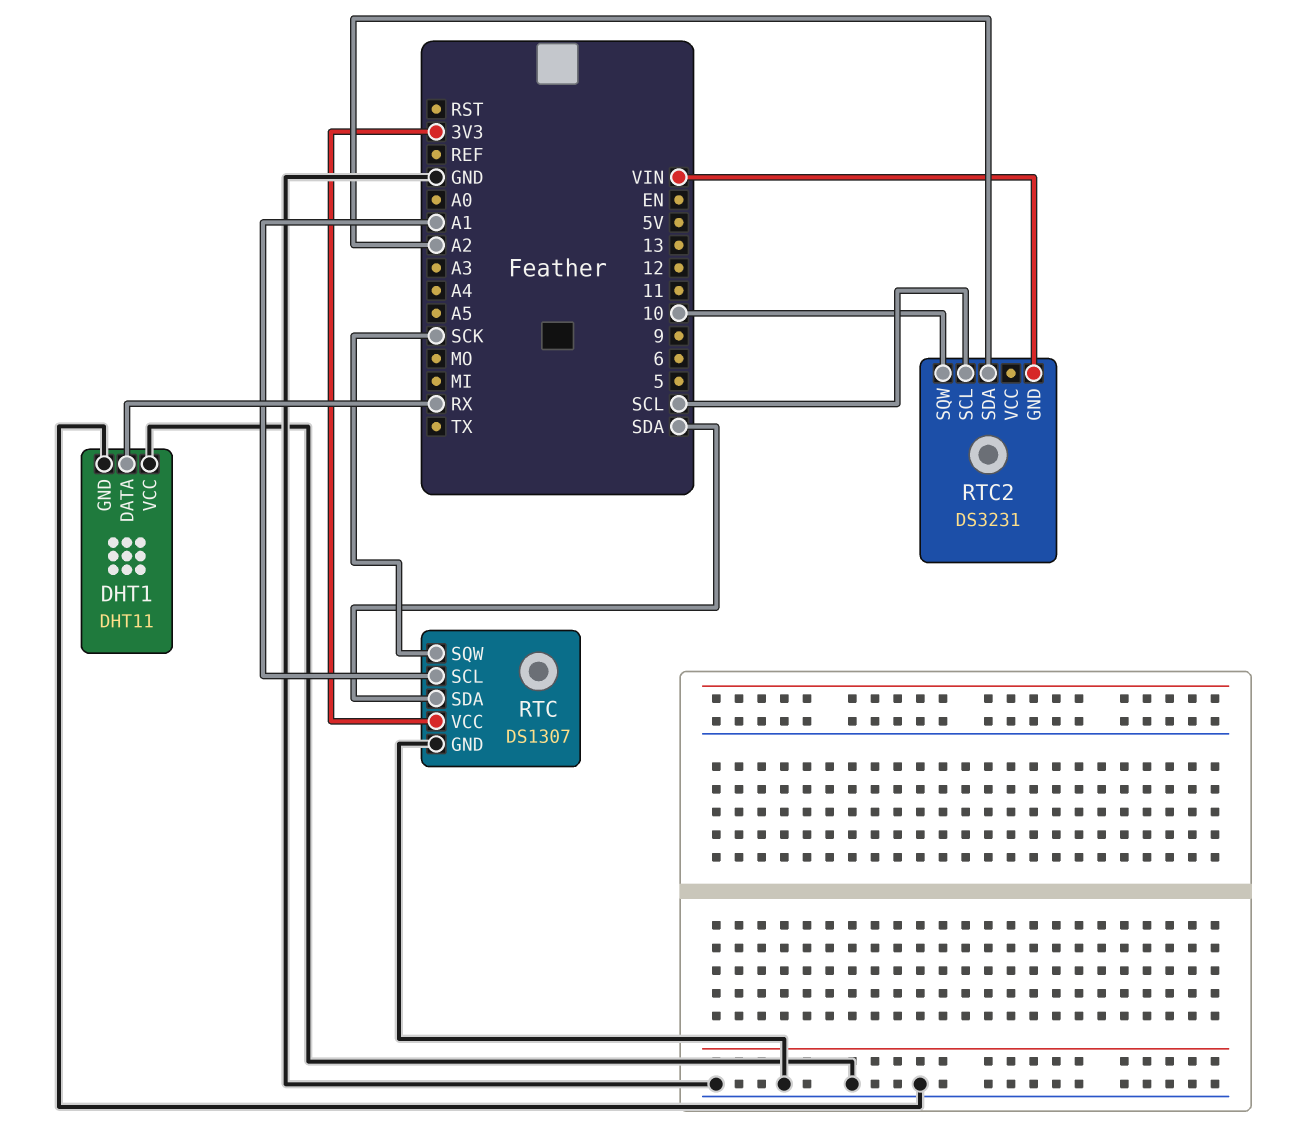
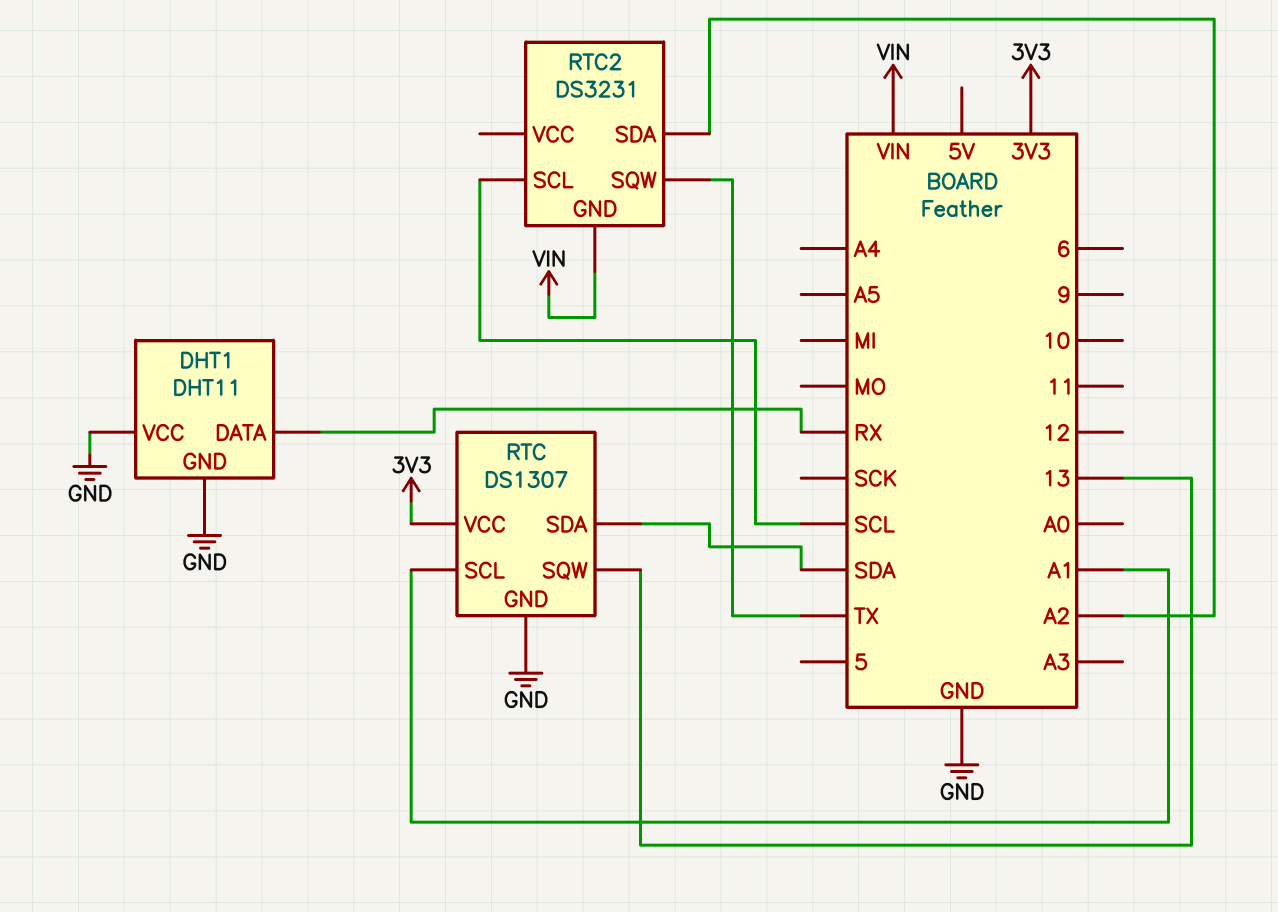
RTC pin SQW: SCK -> 13
RTC2 pin SQW: 10 -> TX

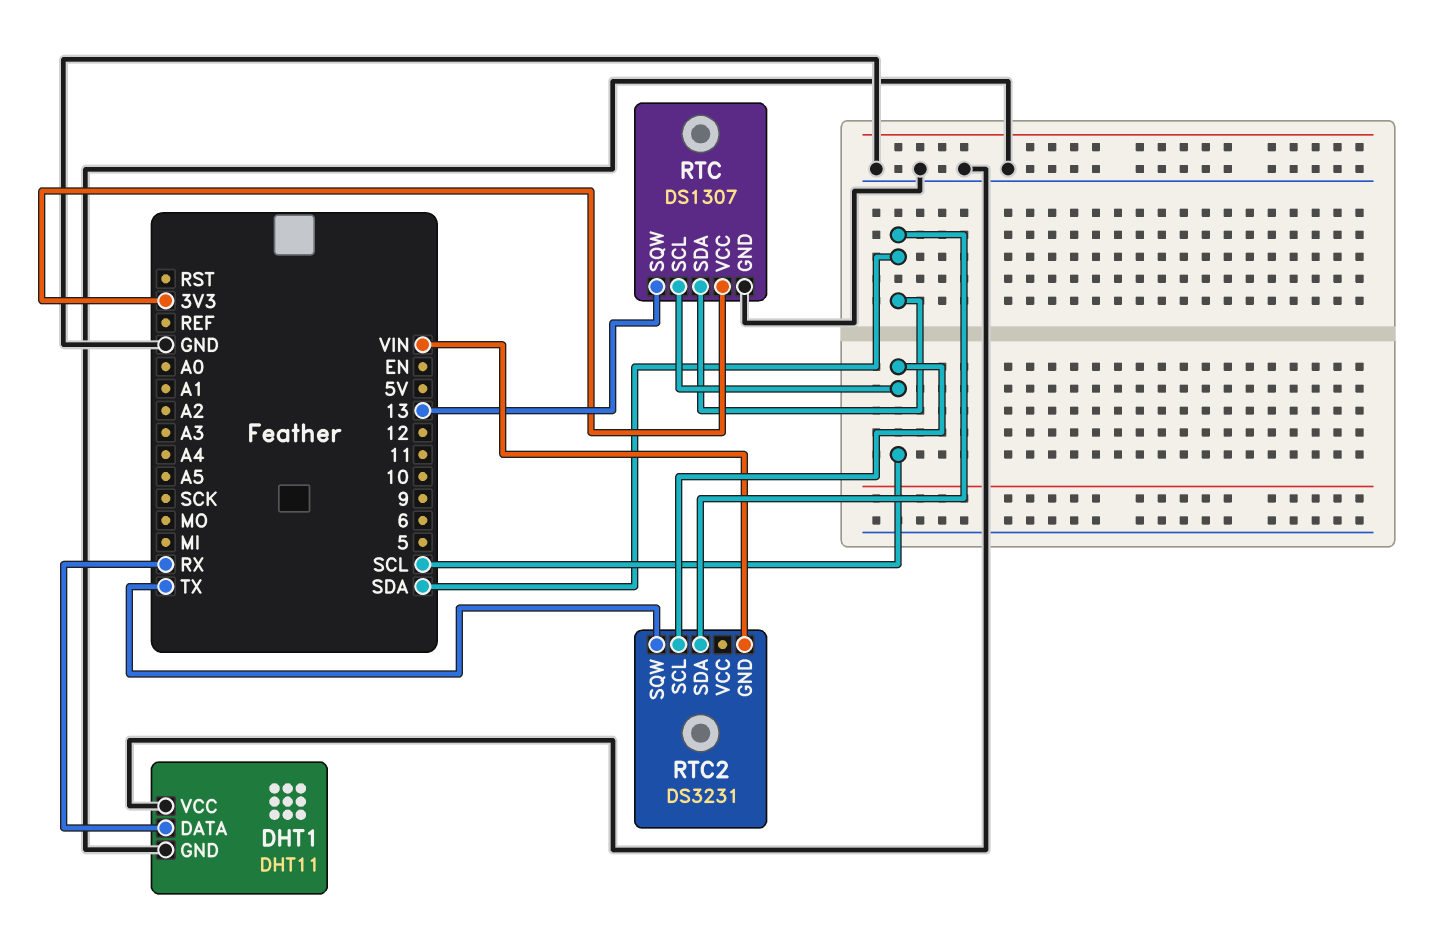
RTC pin SCL: A1 -> SCL
RTC2 pin SDA: A2 -> SDA

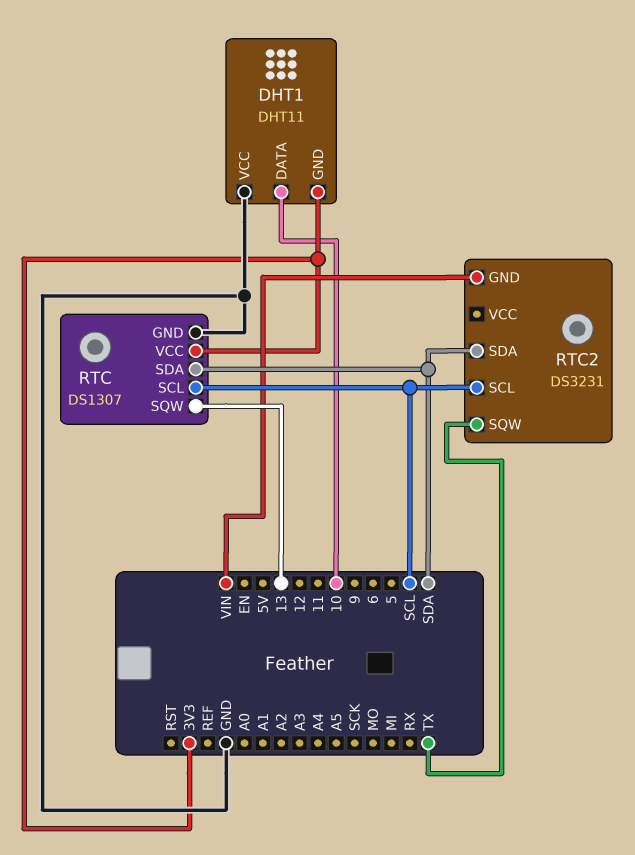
DHT1 pin DATA: RX -> 10
DHT1 pin GND: GND -> 3V3

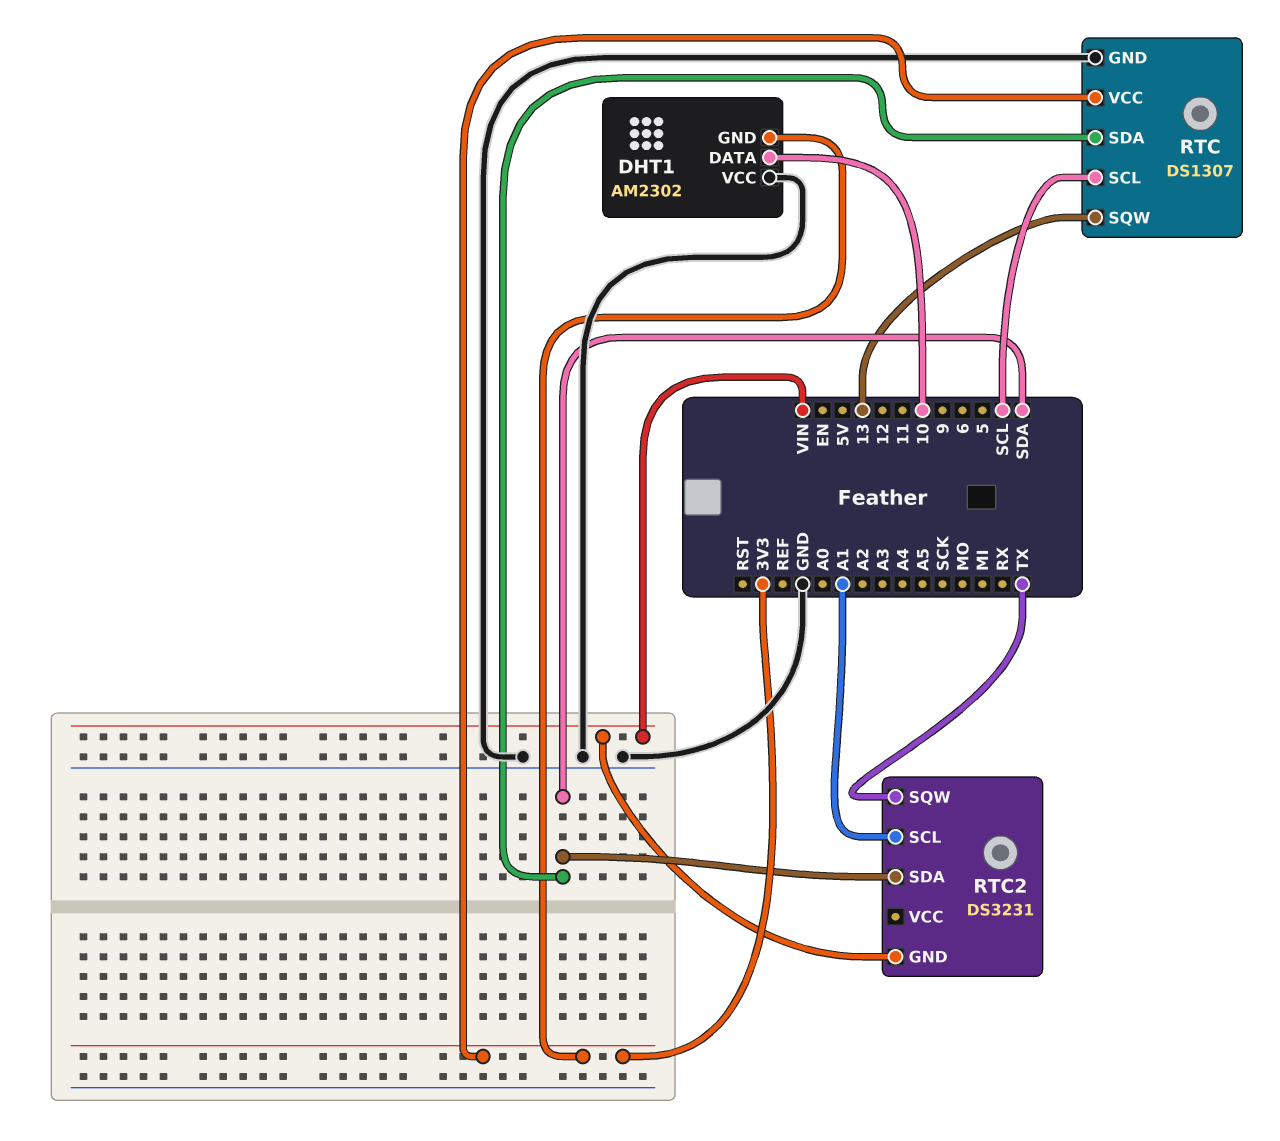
DHT1: DHT11 -> AM2302
RTC2 pin SCL: SCL -> A1

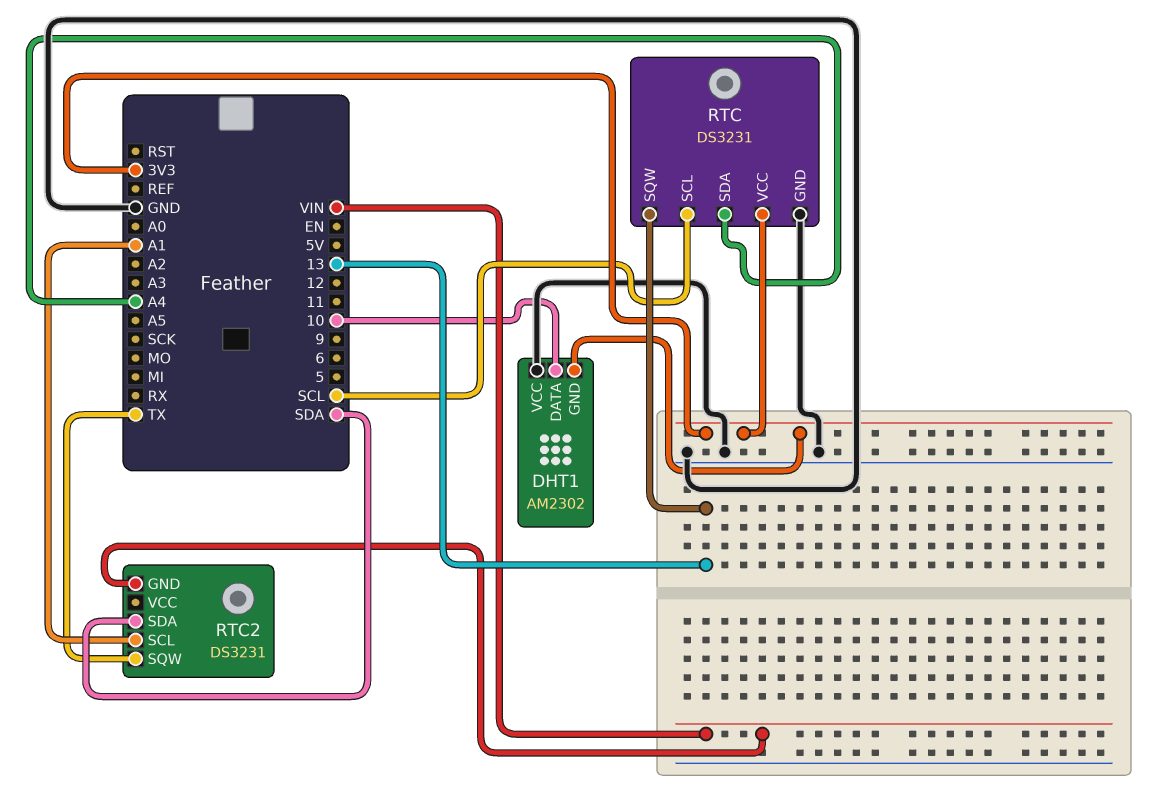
RTC: DS1307 -> DS3231
RTC pin SDA: SDA -> A4

